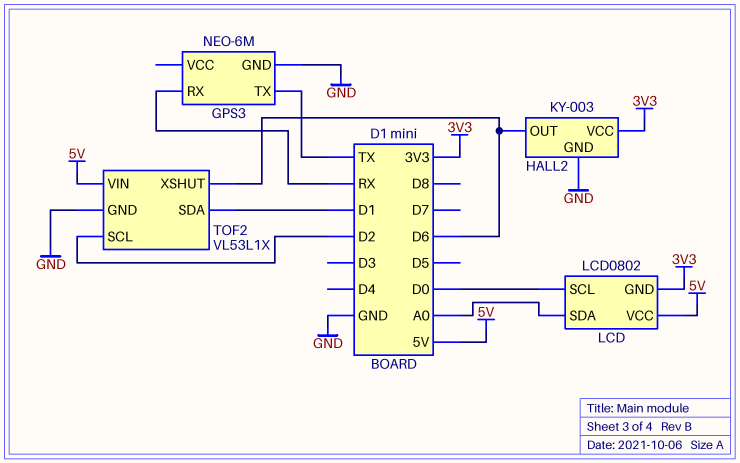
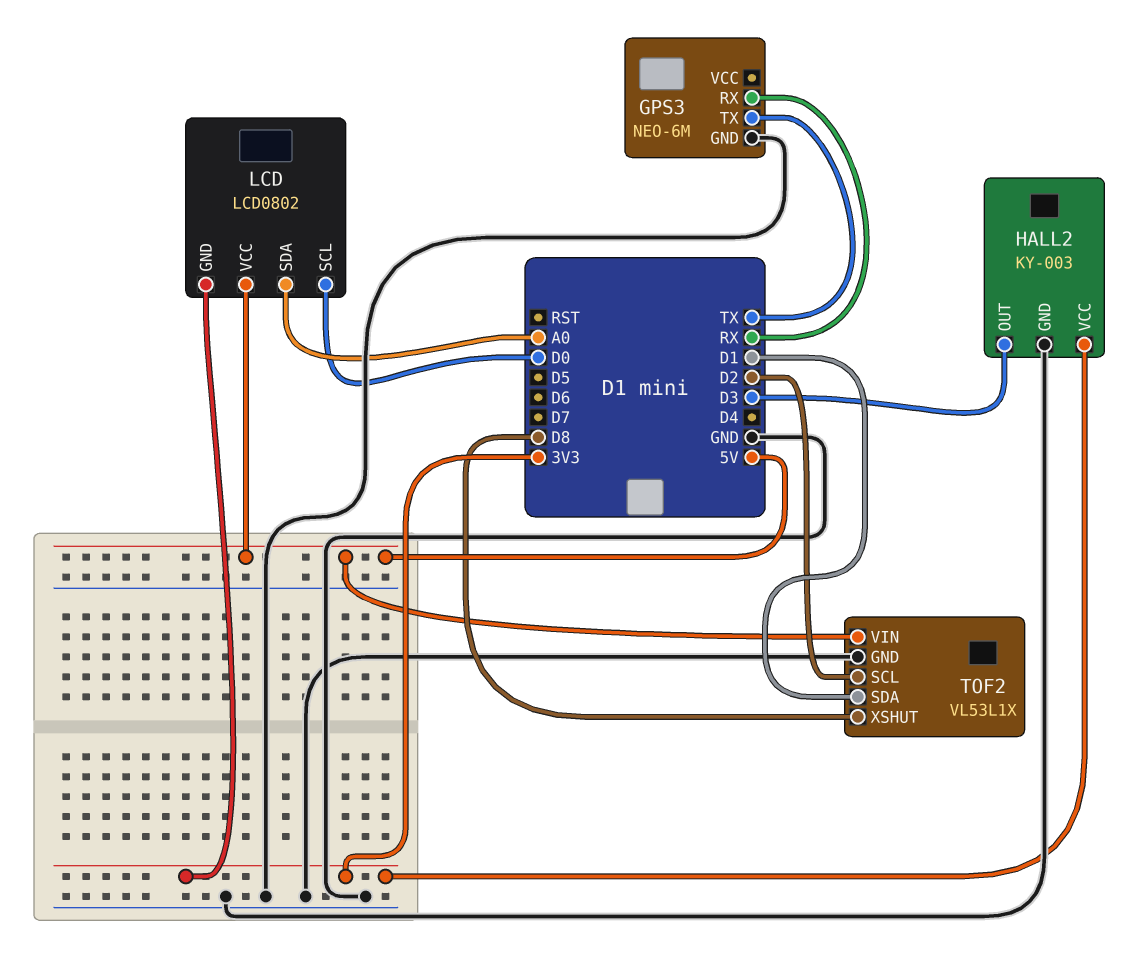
HALL2 pin OUT: D6 -> D3
TOF2 pin XSHUT: D6 -> D8

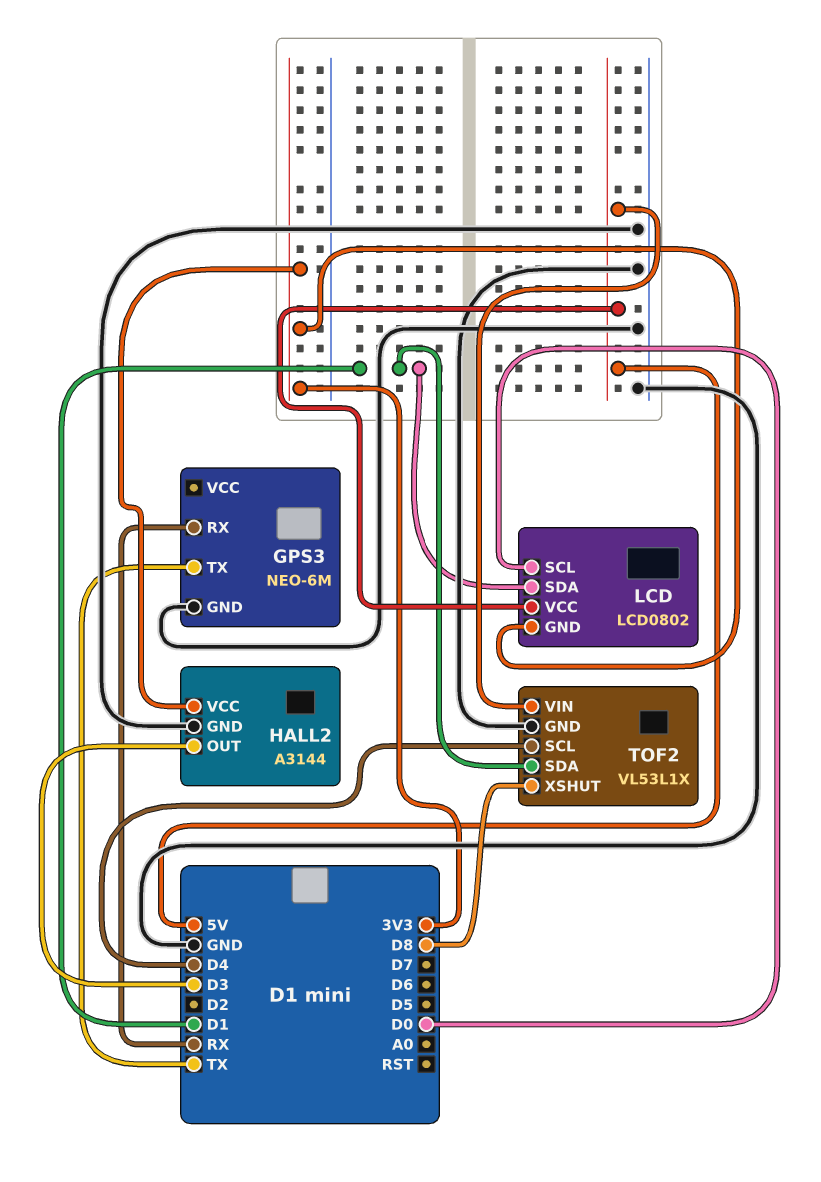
HALL2: KY-003 -> A3144
LCD pin SDA: A0 -> D1
TOF2 pin SCL: D2 -> D4

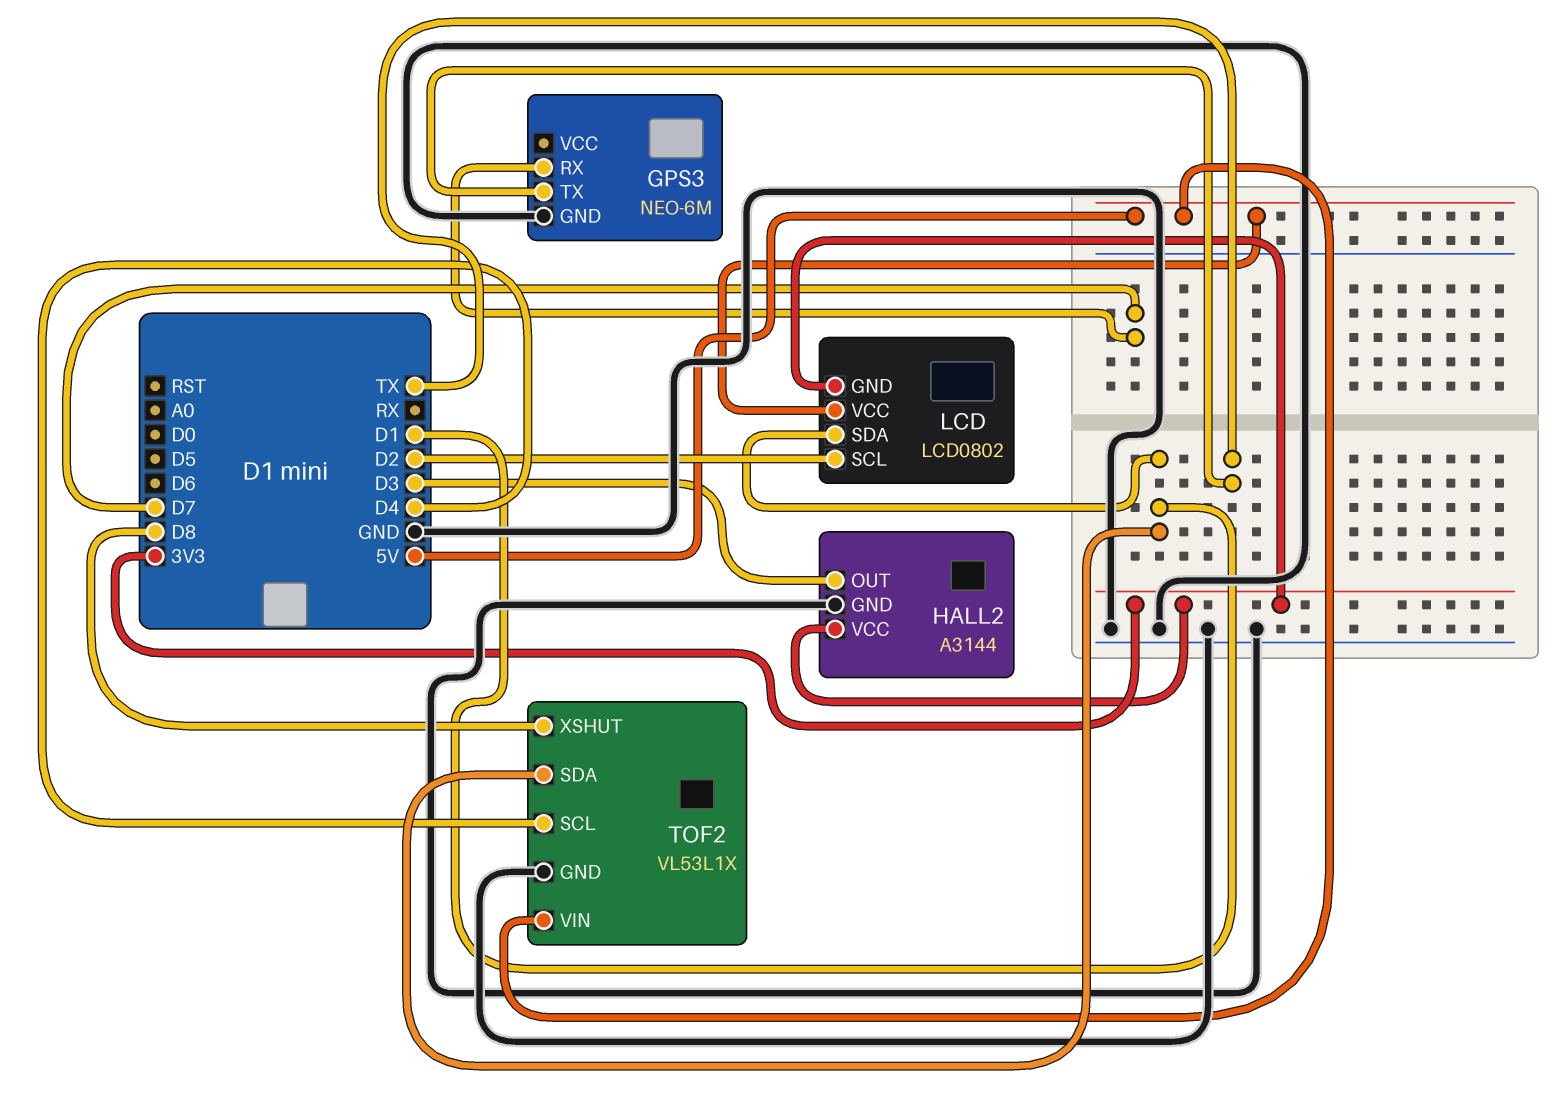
GPS3 pin RX: RX -> D7
LCD pin SCL: D0 -> D2

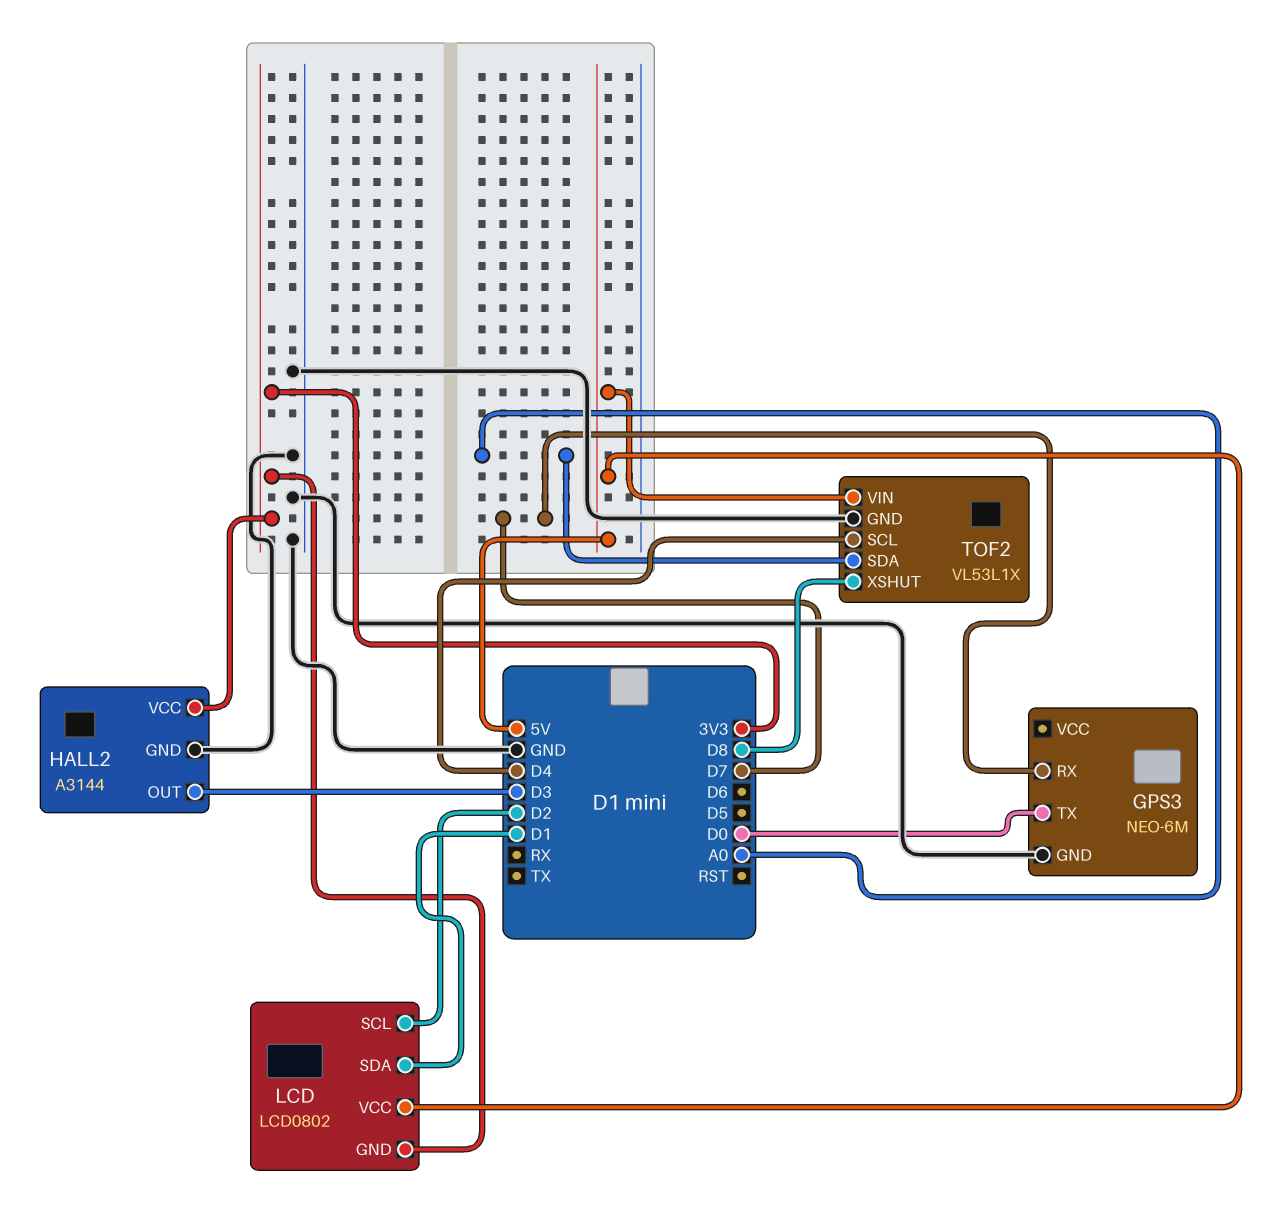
GPS3 pin TX: TX -> D0
TOF2 pin SDA: D1 -> A0

